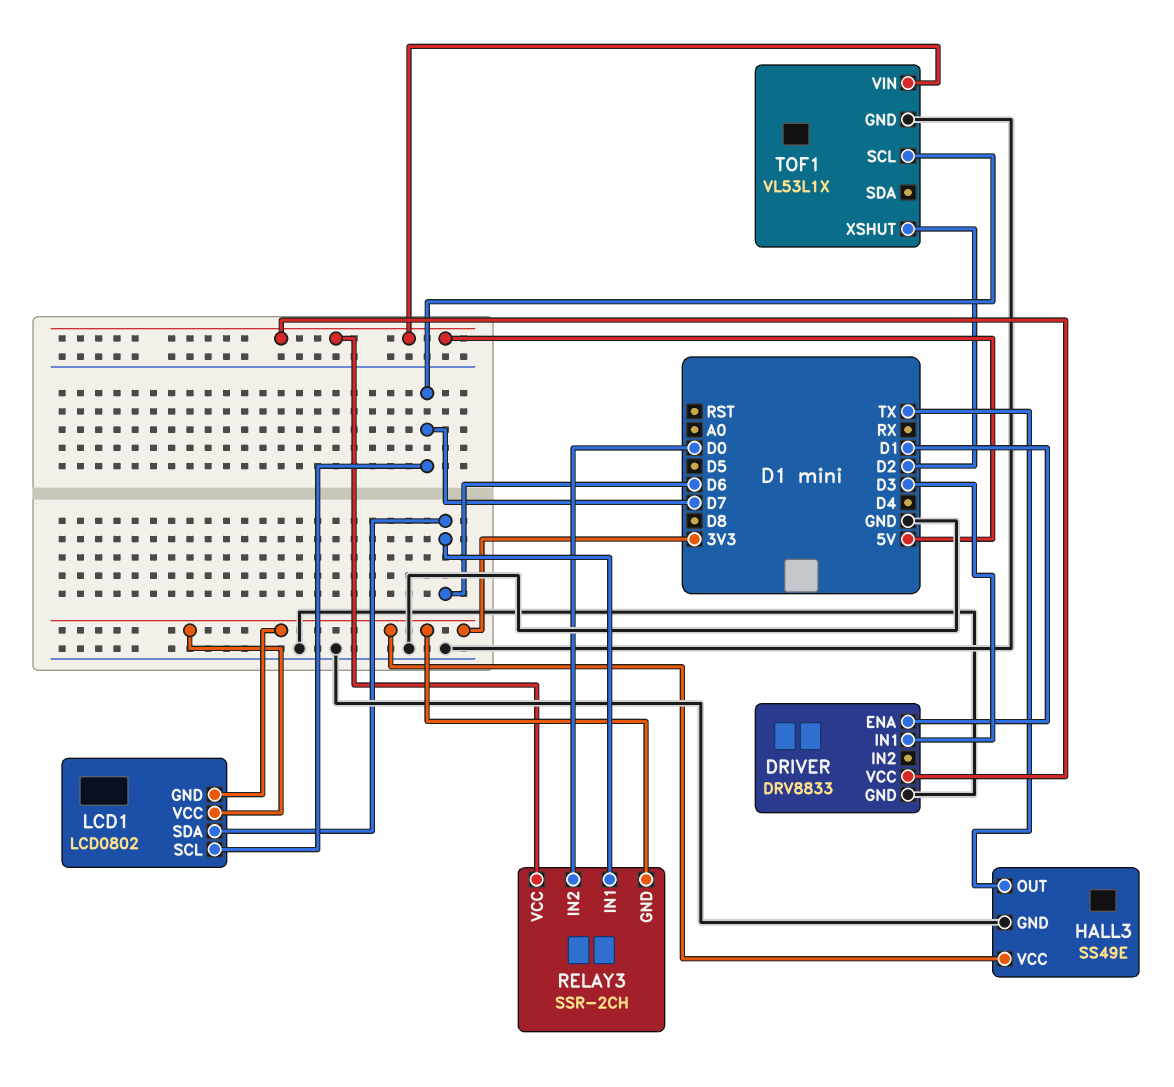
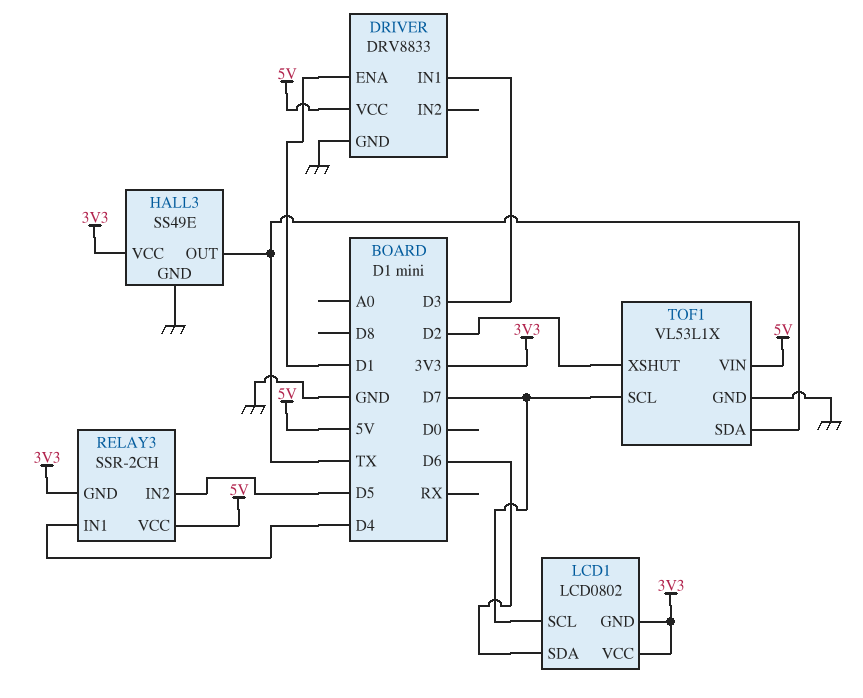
RELAY3 pin IN1: D6 -> D4
RELAY3 pin IN2: D0 -> D5
TOF1 pin SDA: none -> TX

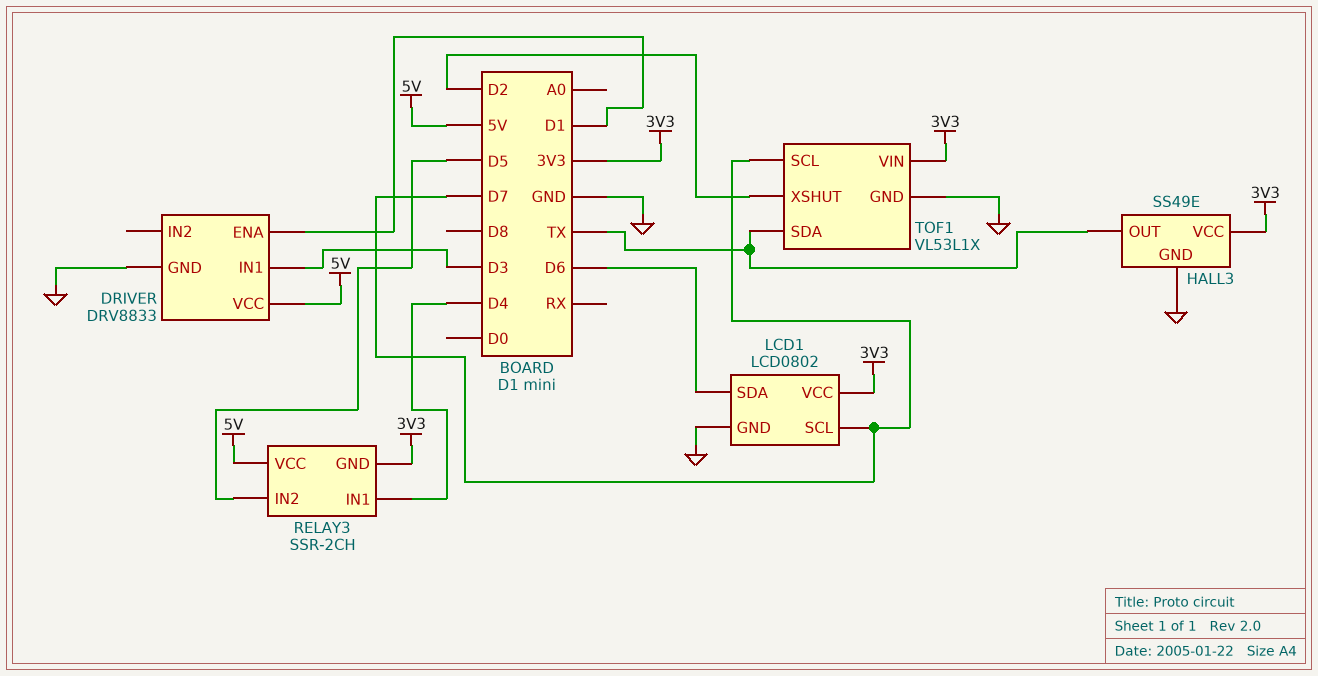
LCD1 pin GND: 3V3 -> GND
TOF1 pin VIN: 5V -> 3V3

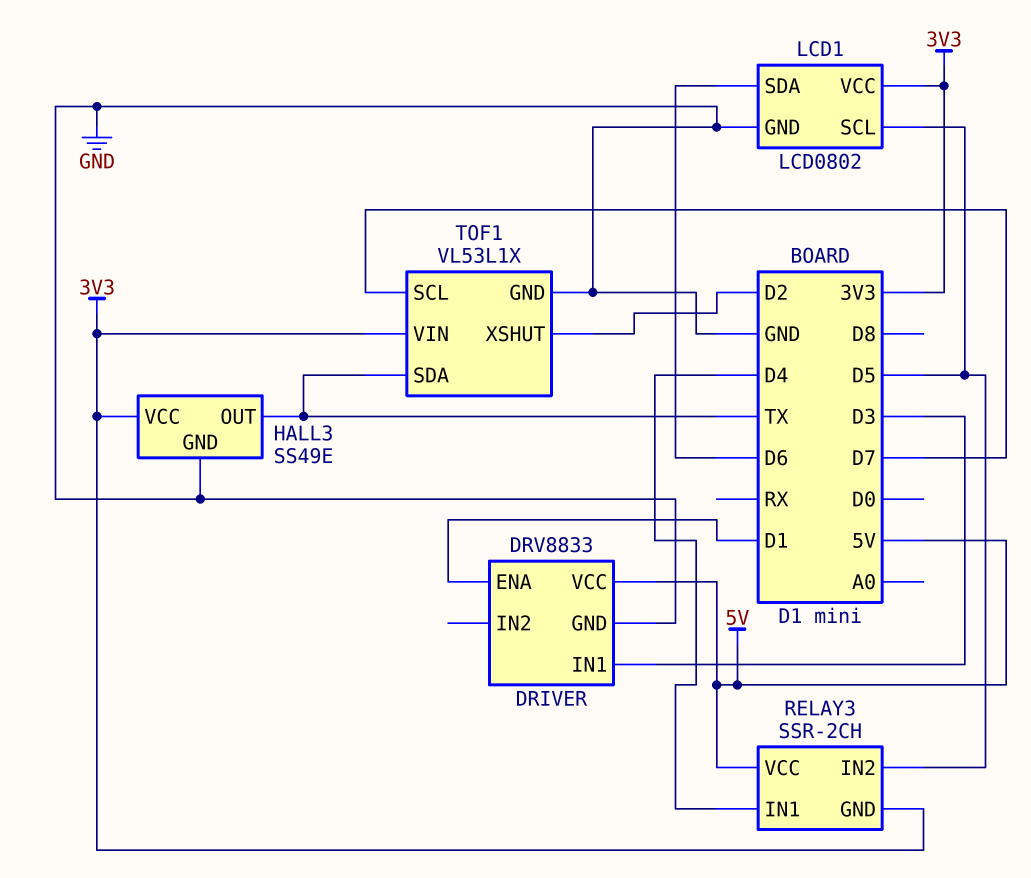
LCD1 pin SCL: D7 -> D5

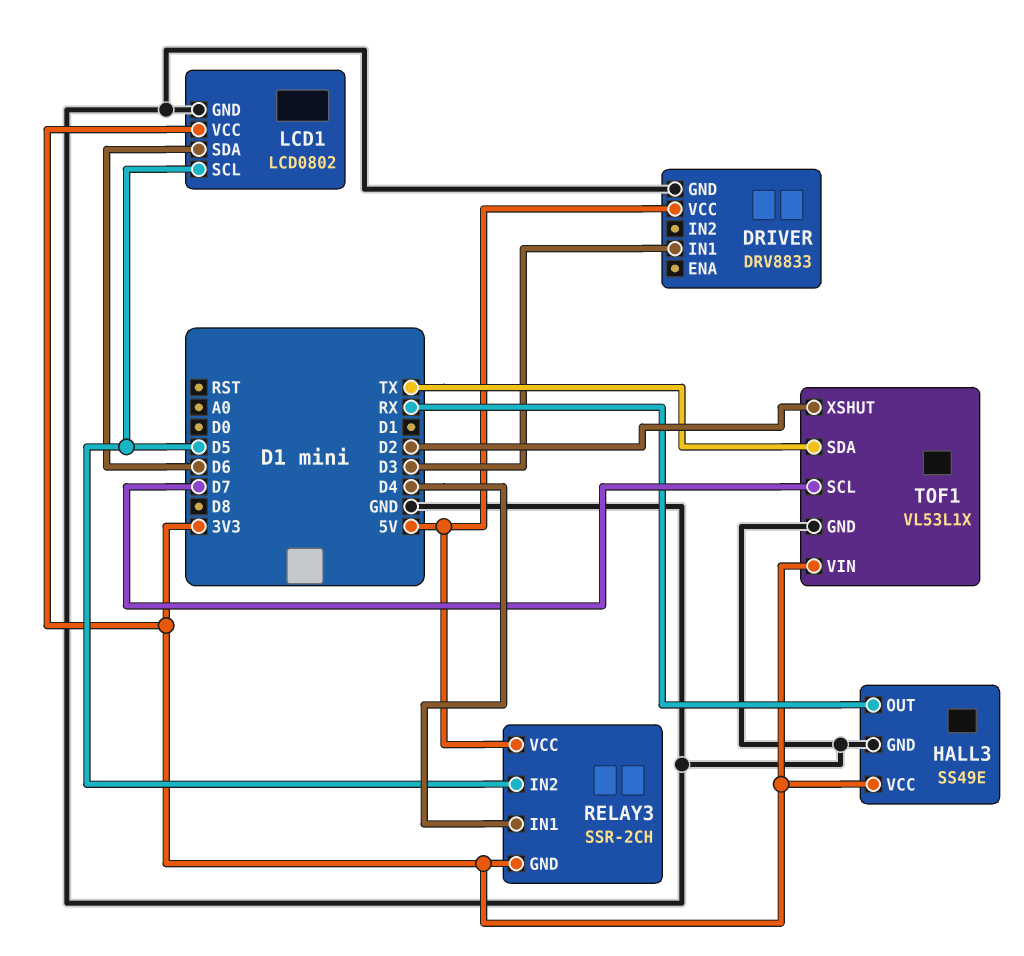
DRIVER pin ENA: D1 -> none
HALL3 pin OUT: TX -> RX

